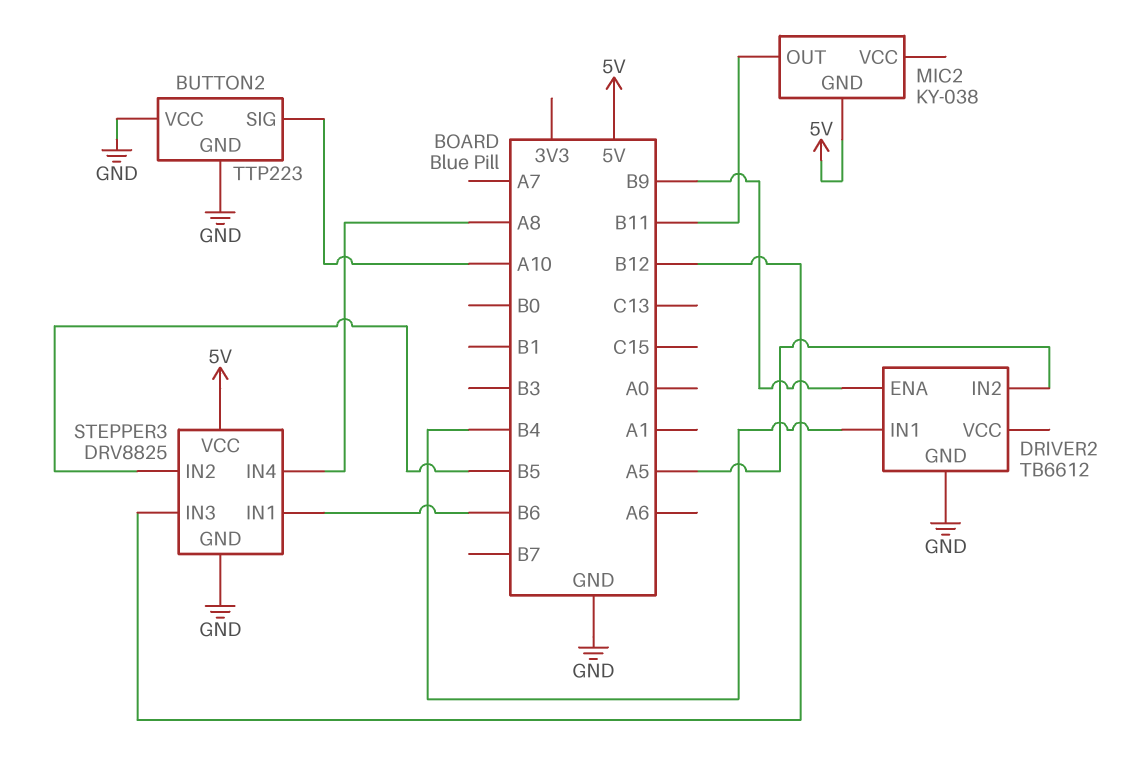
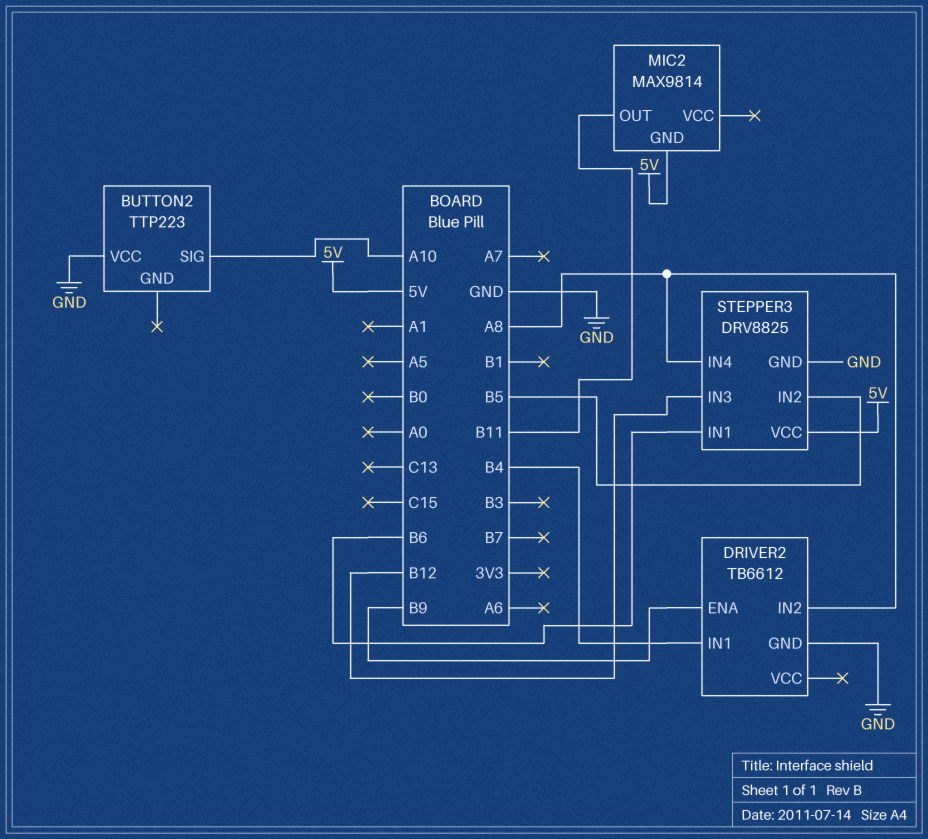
BUTTON2 pin GND: GND -> none
DRIVER2 pin IN2: A5 -> A8
MIC2: KY-038 -> MAX9814

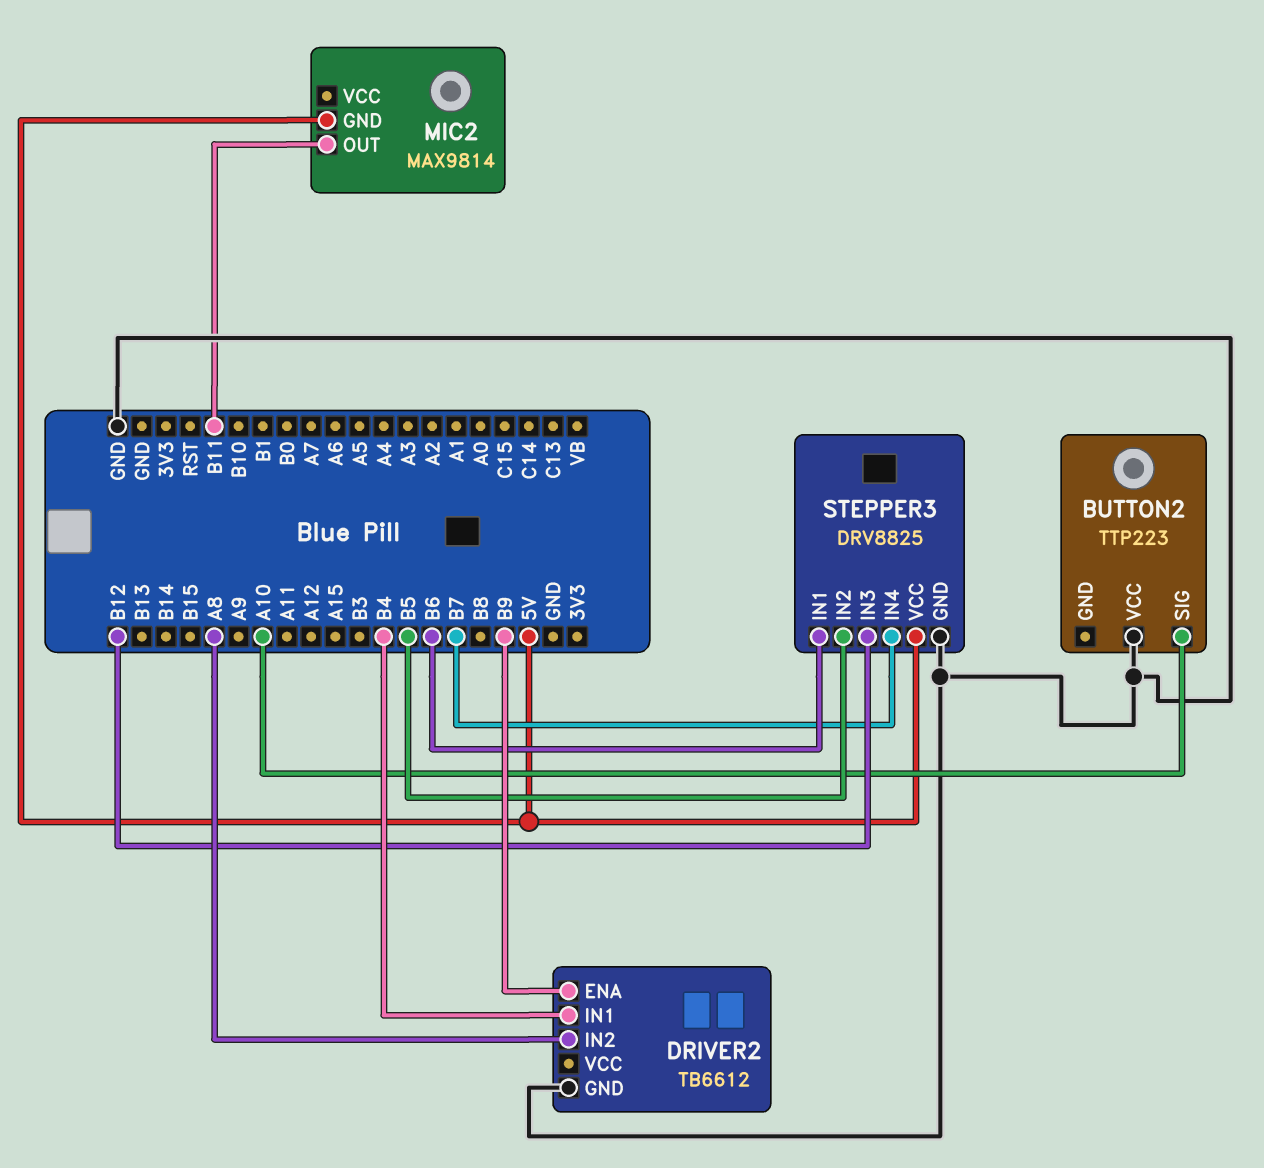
STEPPER3 pin IN4: A8 -> B7

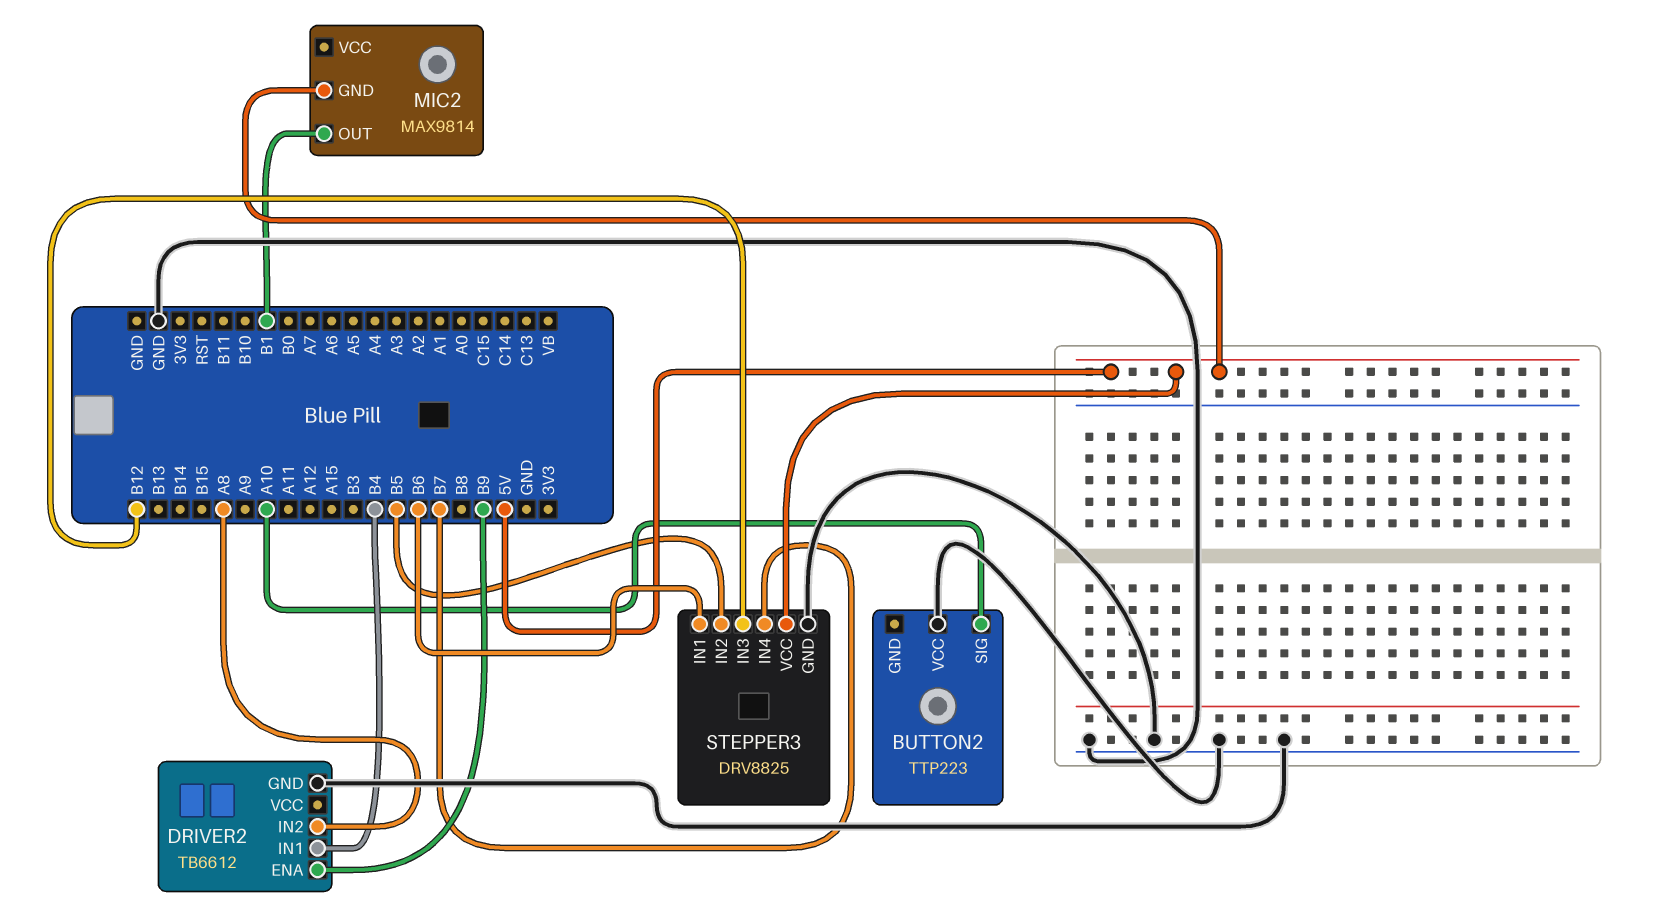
MIC2 pin OUT: B11 -> B1

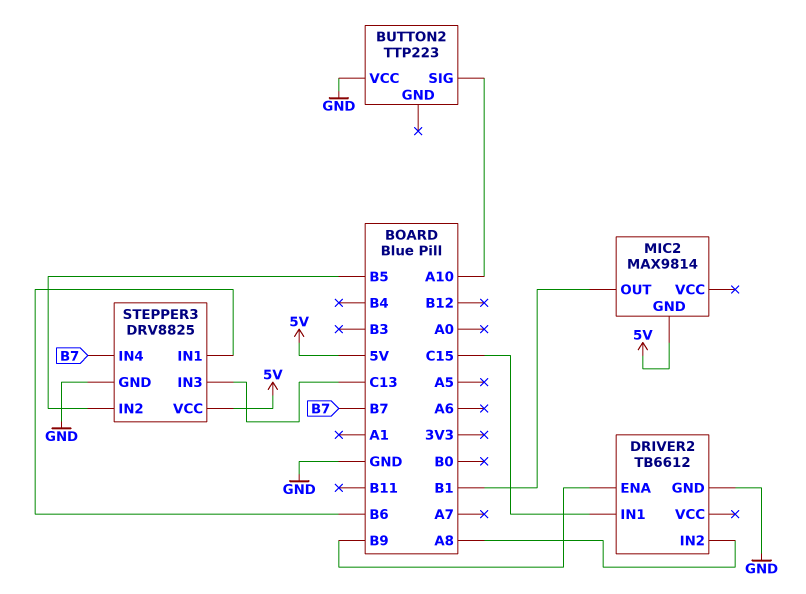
DRIVER2 pin IN1: B4 -> C15
STEPPER3 pin IN3: B12 -> C13

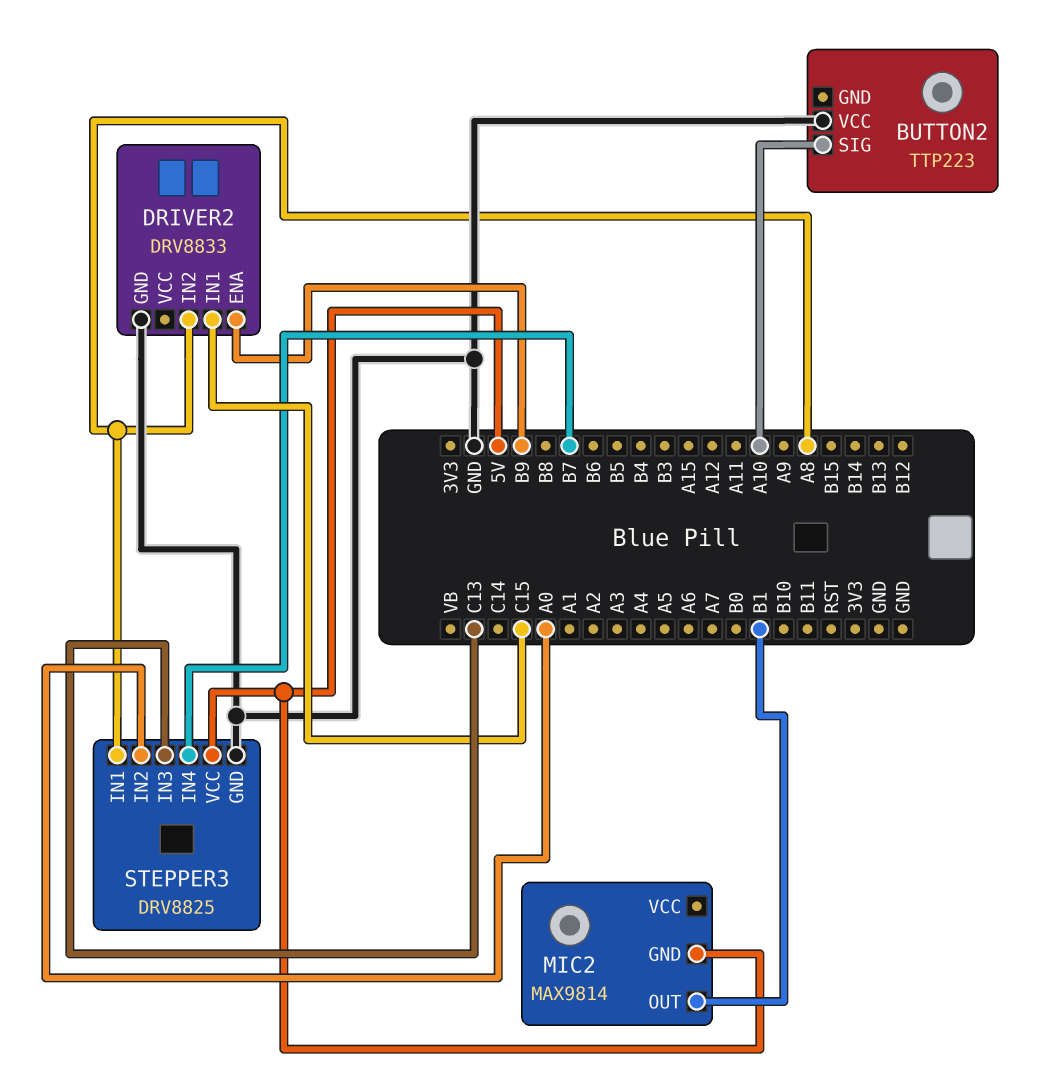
DRIVER2: TB6612 -> DRV8833
STEPPER3 pin IN1: B6 -> A8
STEPPER3 pin IN2: B5 -> A0

